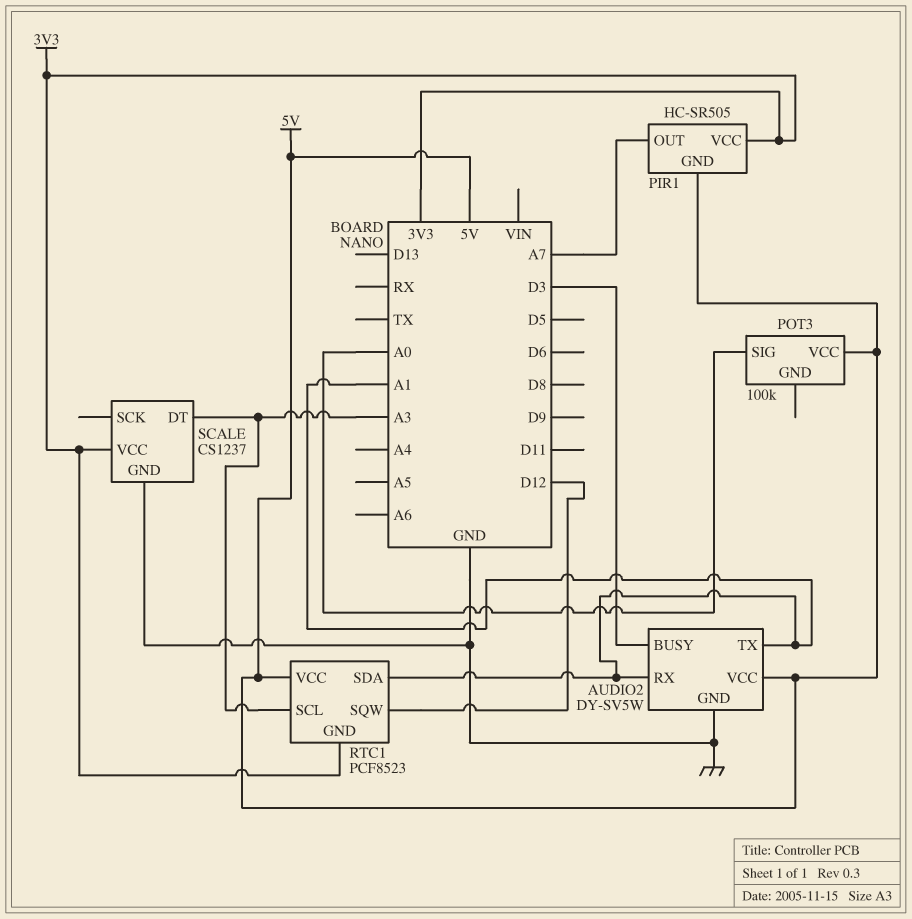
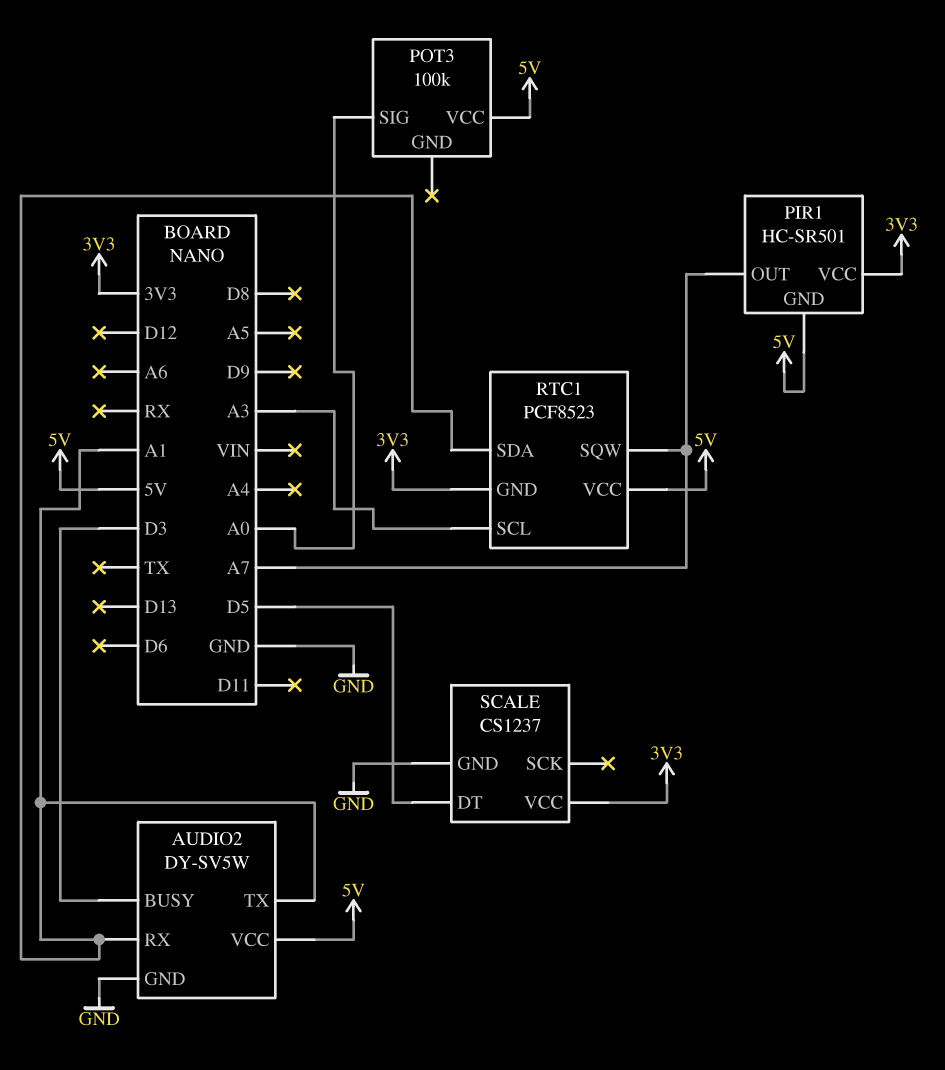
PIR1: HC-SR505 -> HC-SR501
RTC1 pin SQW: D12 -> A7
SCALE pin DT: A3 -> D5

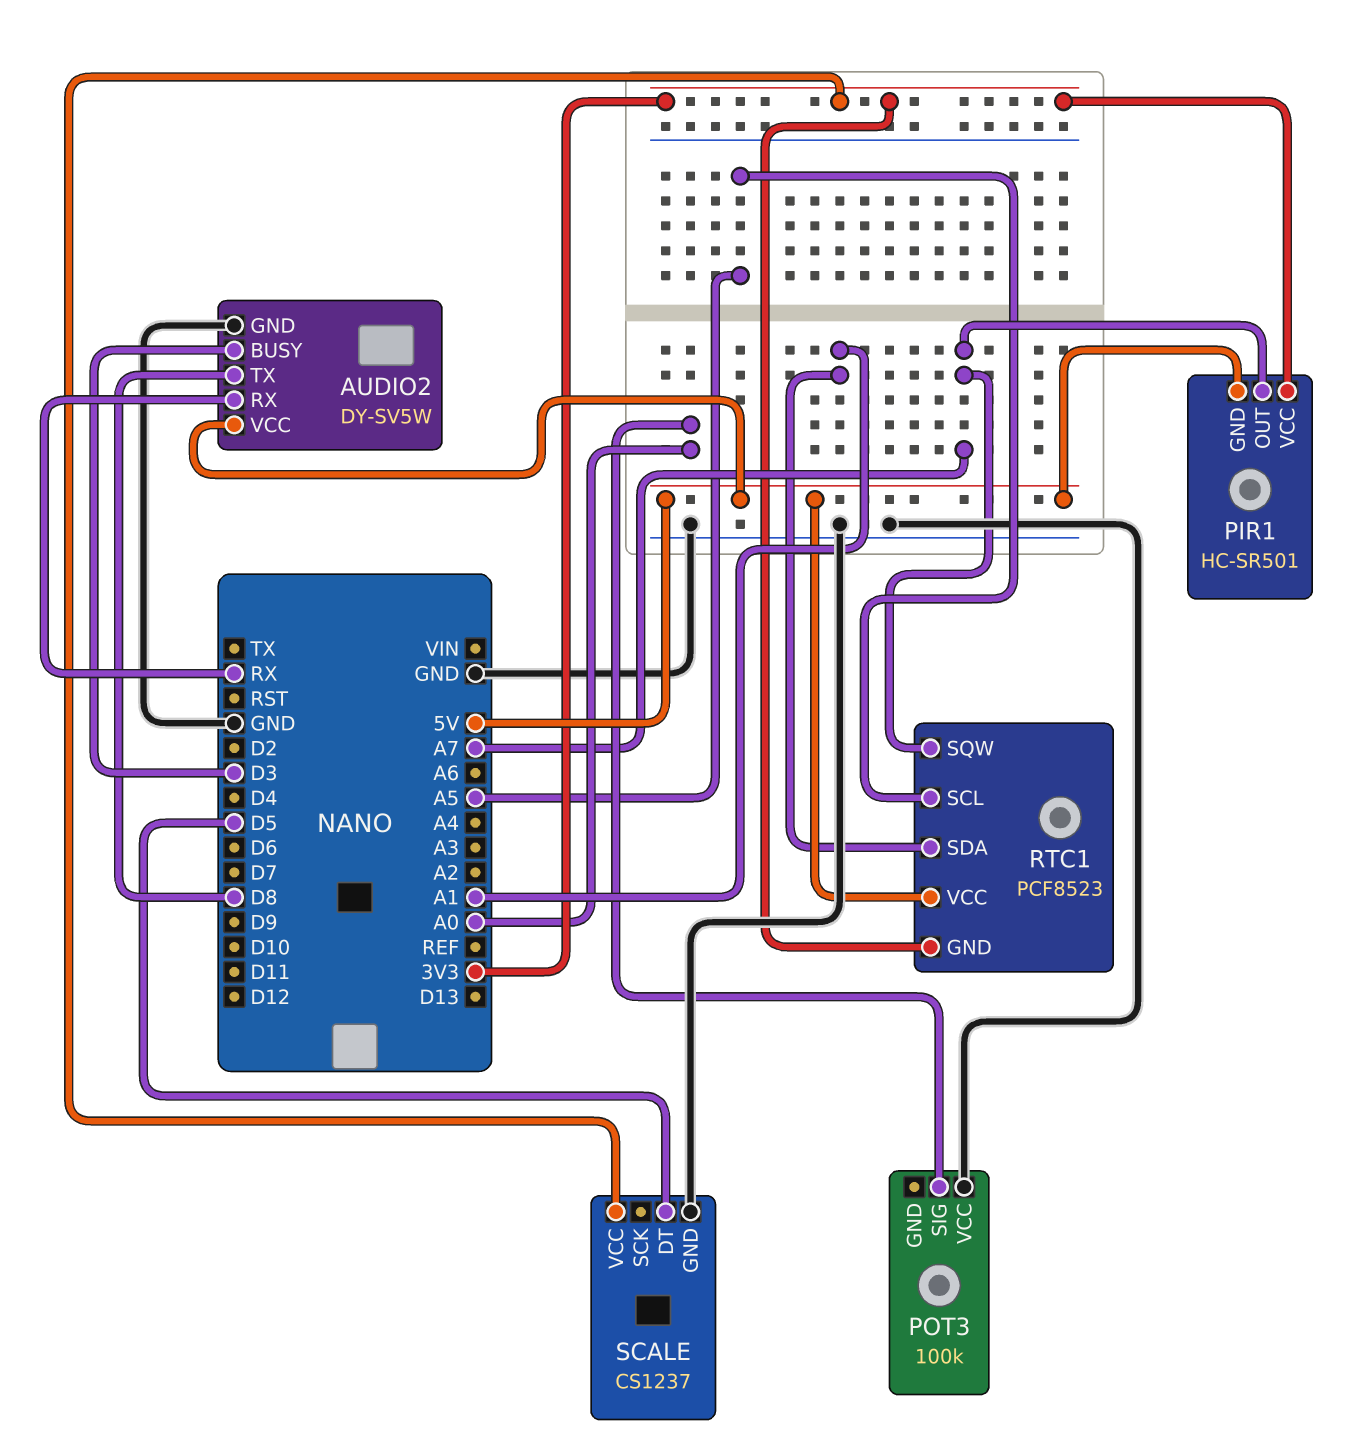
AUDIO2 pin RX: A1 -> RX
AUDIO2 pin TX: A1 -> D8
POT3 pin VCC: 5V -> GND
RTC1 pin SCL: A3 -> A5

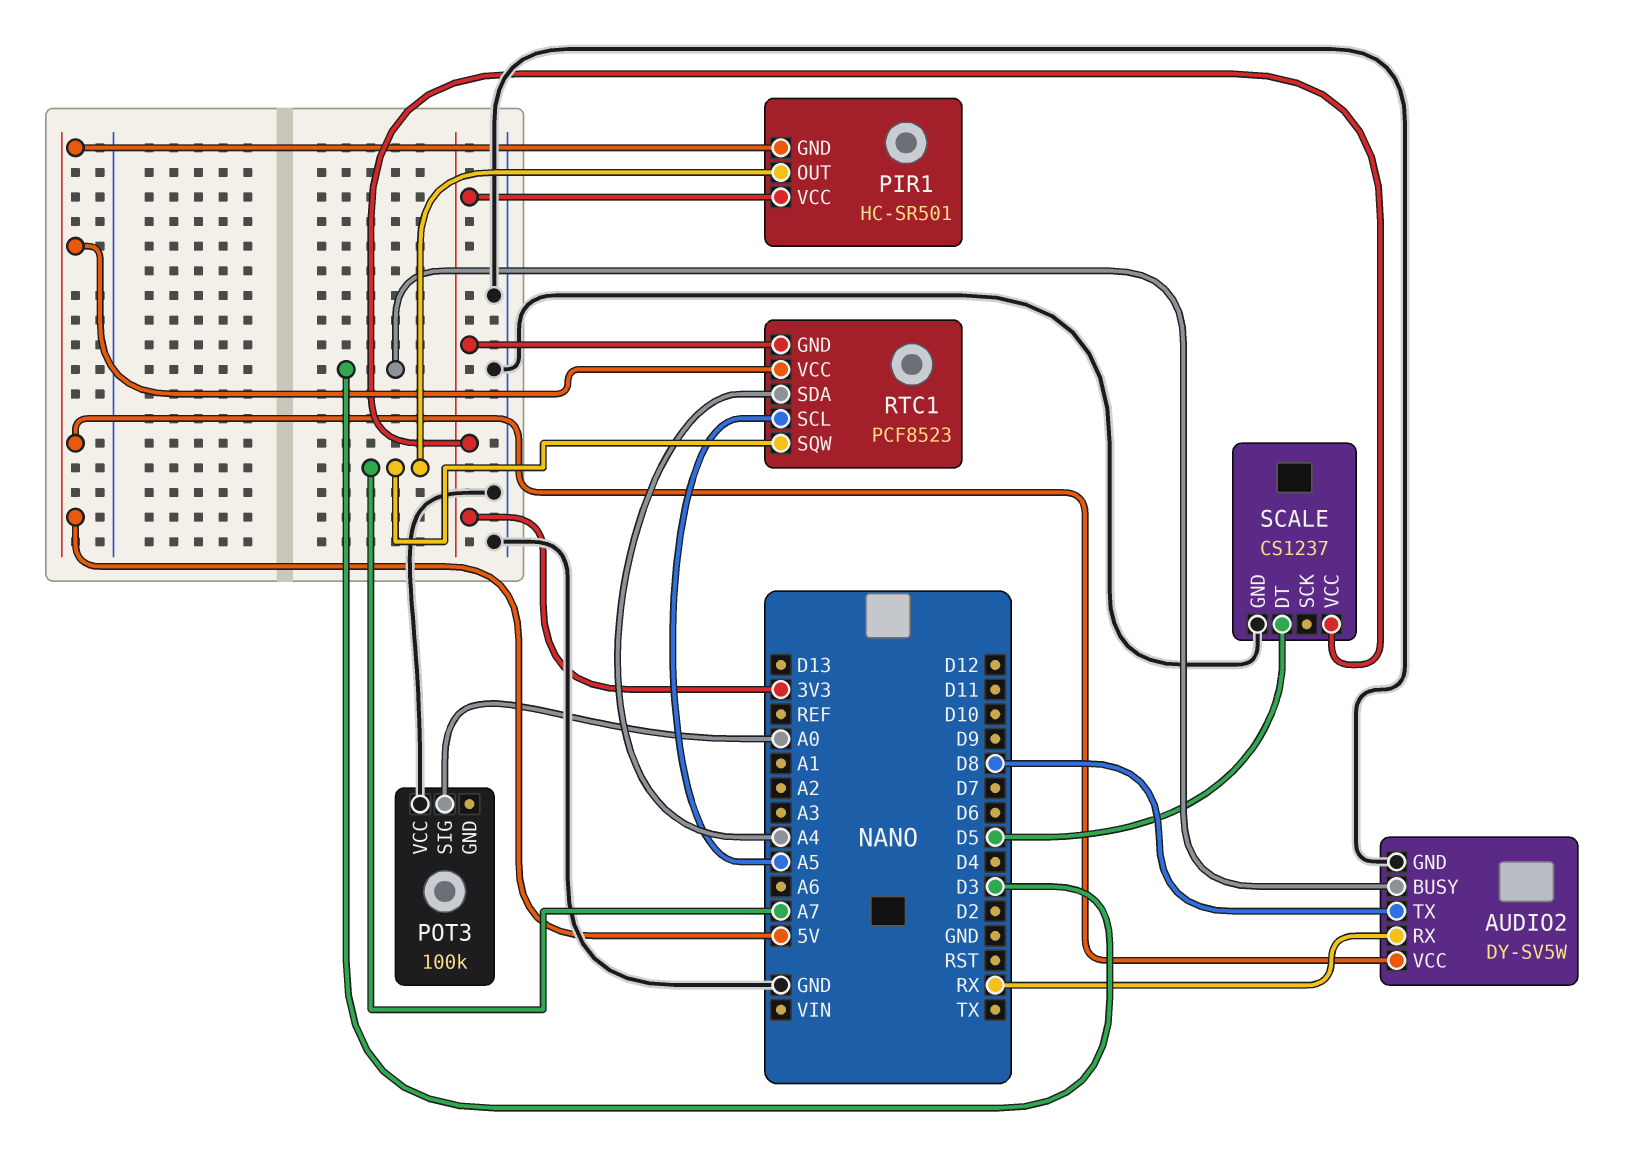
RTC1 pin SDA: A1 -> A4

